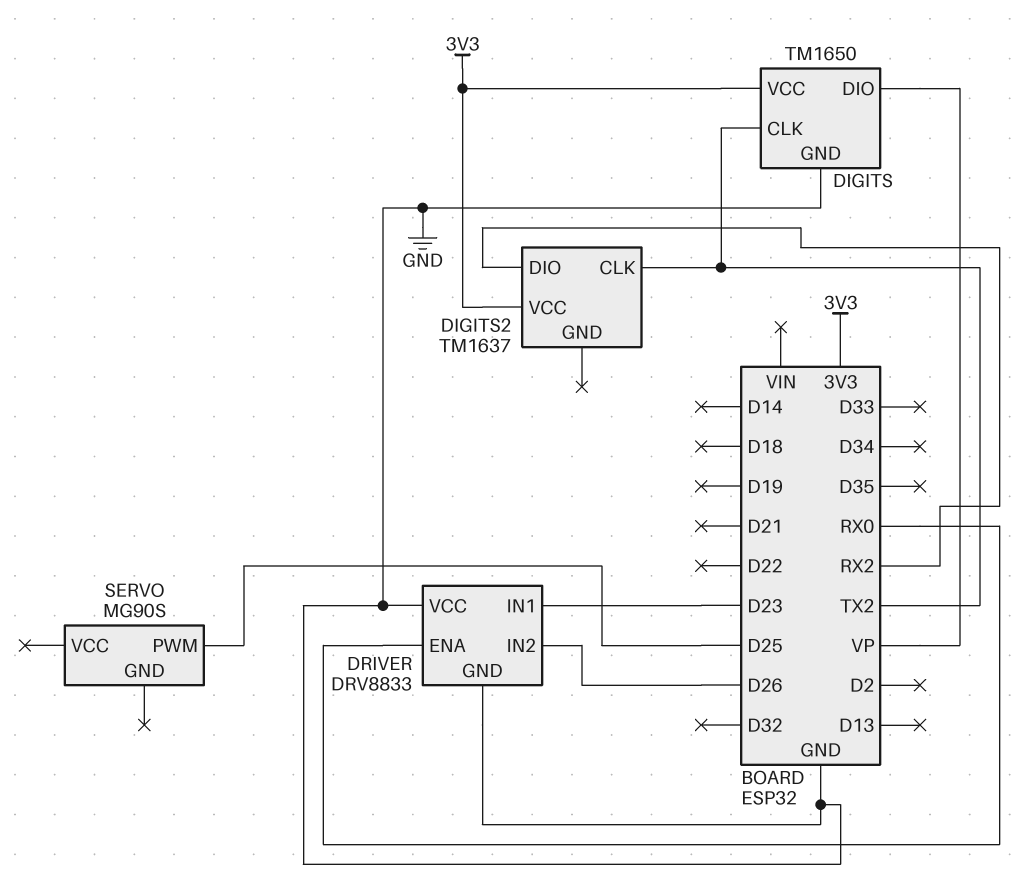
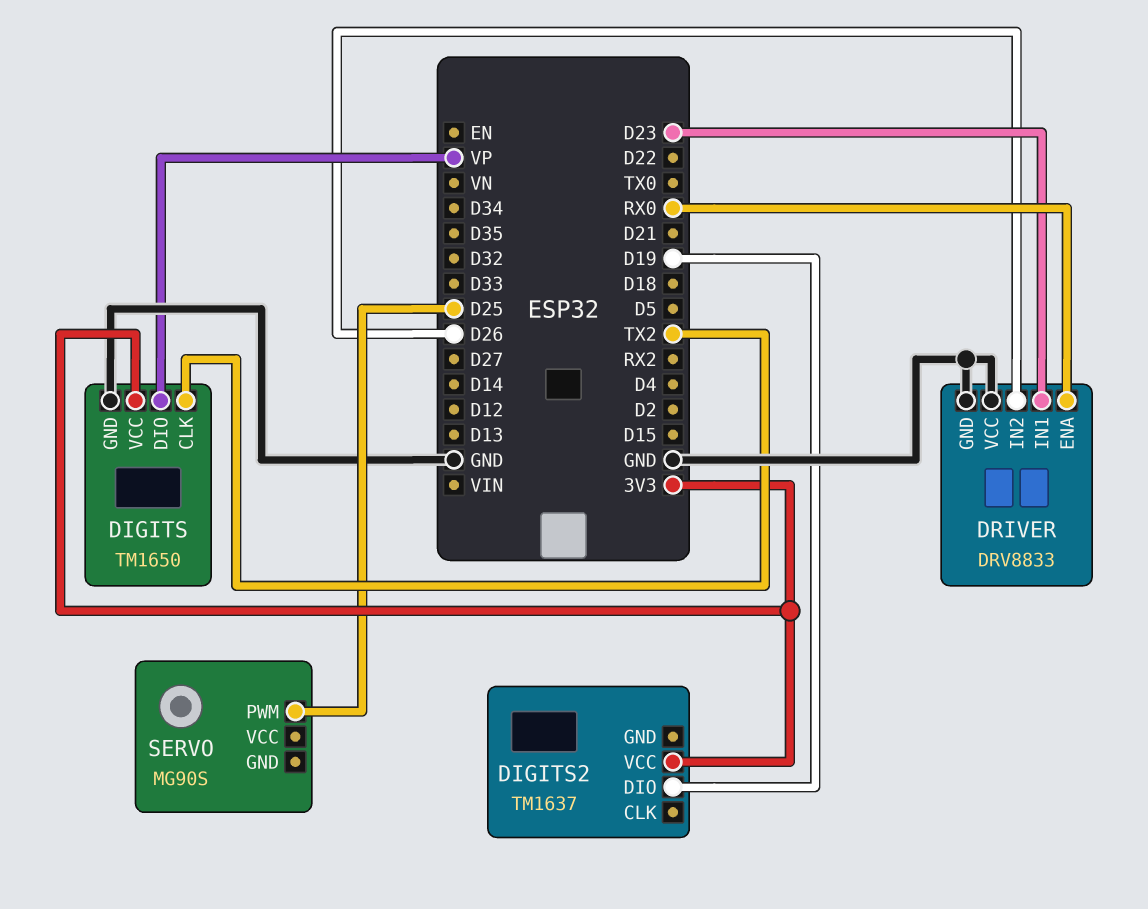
DIGITS2 pin CLK: TX2 -> none
DIGITS2 pin DIO: RX2 -> D19

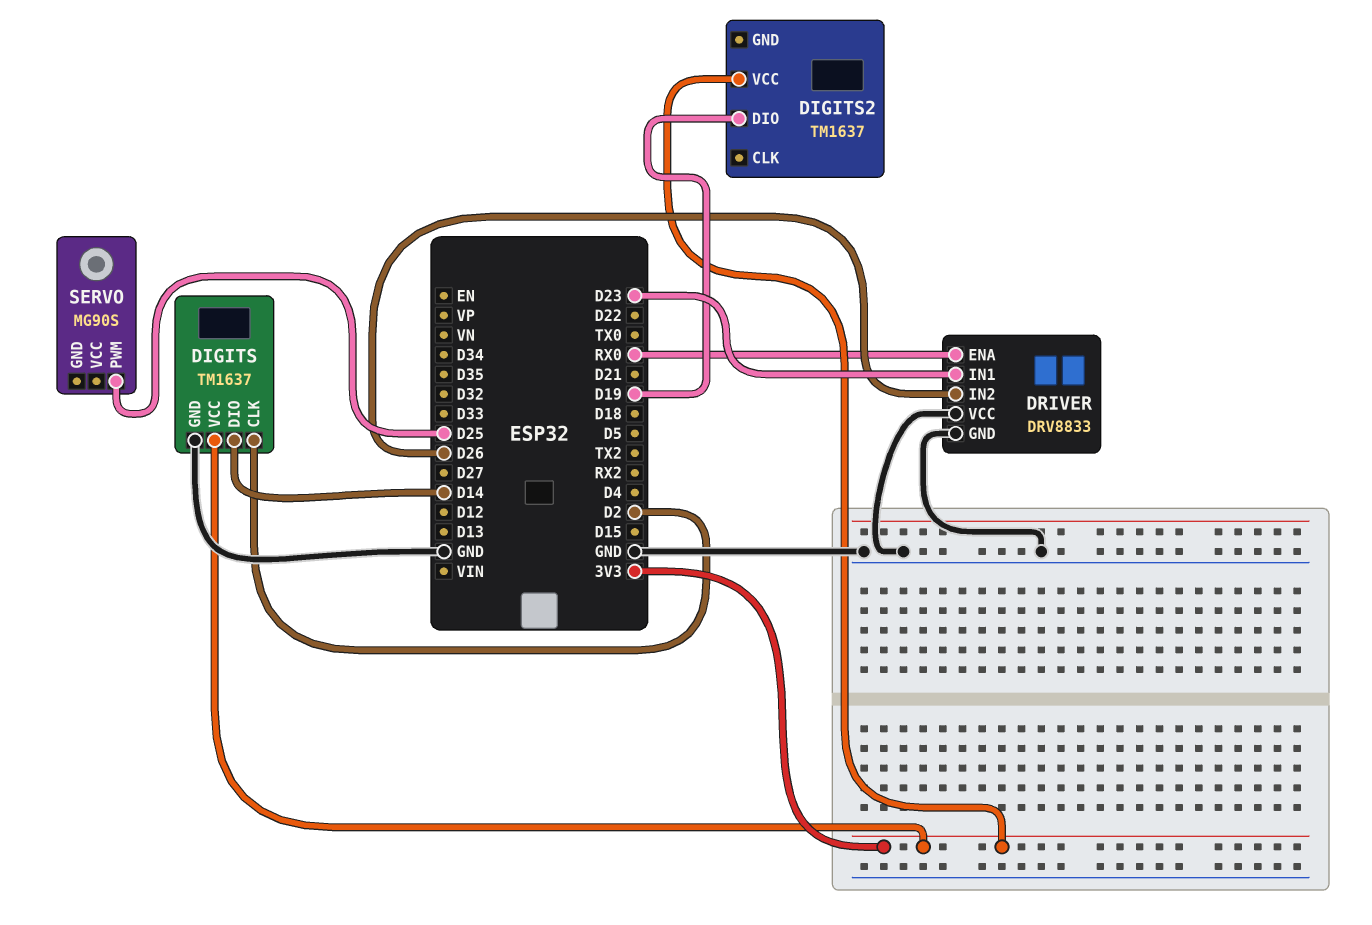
DIGITS: TM1650 -> TM1637
DIGITS pin CLK: TX2 -> D2
DIGITS pin DIO: VP -> D14

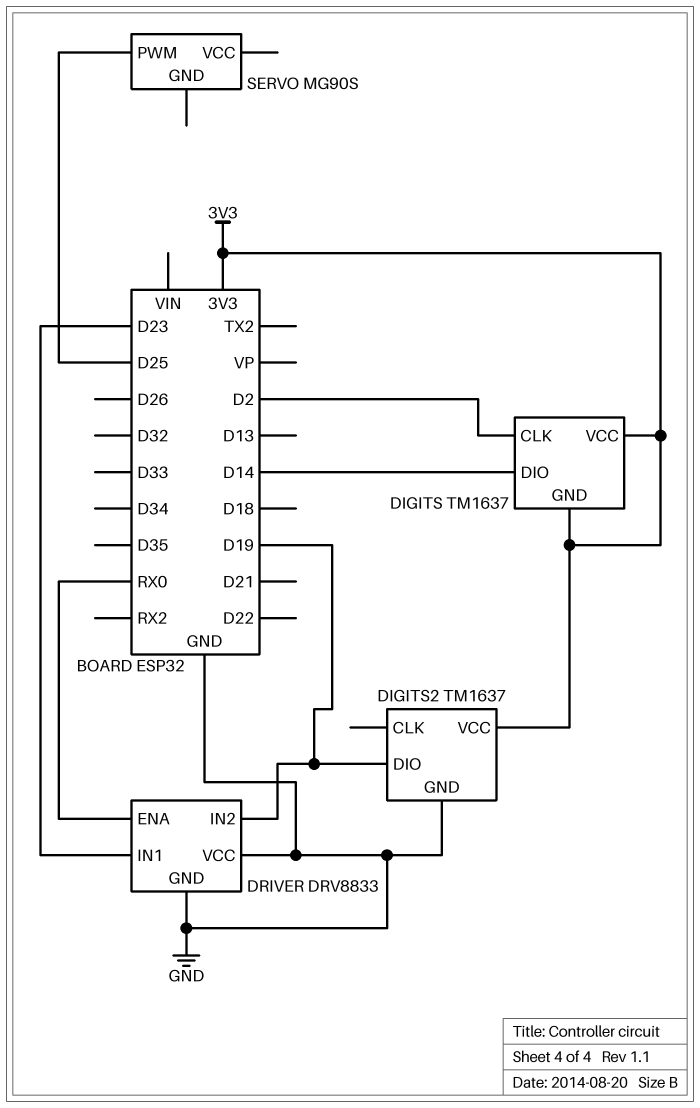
DIGITS pin GND: GND -> 3V3
DIGITS2 pin GND: none -> GND
DRIVER pin IN2: D26 -> D19

